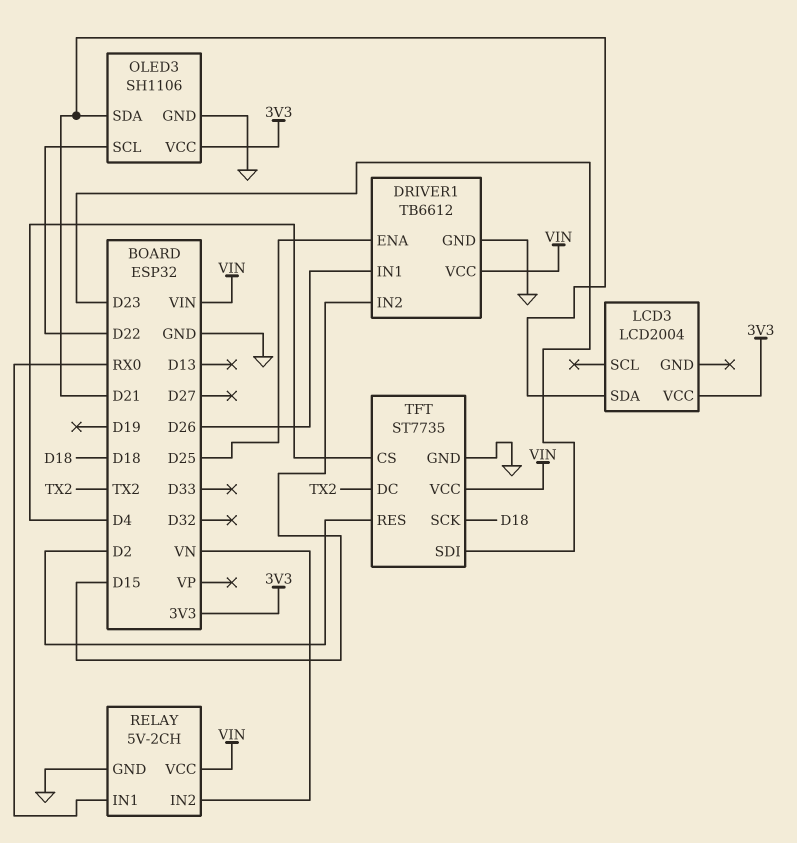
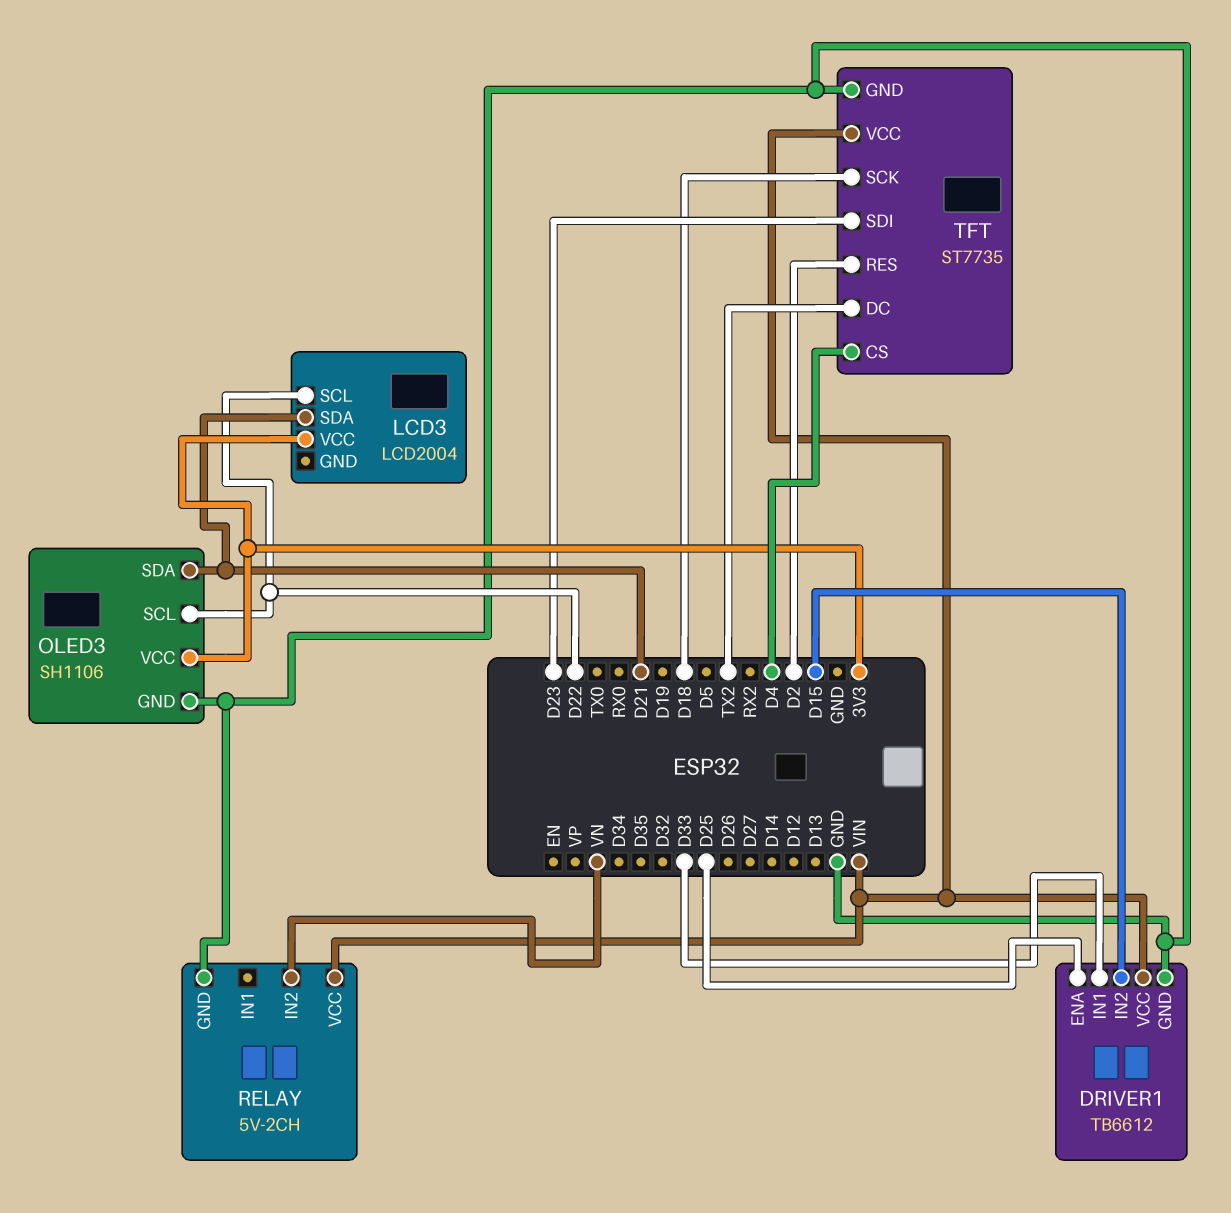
DRIVER1 pin IN1: D26 -> D33
LCD3 pin SCL: none -> D22
RELAY pin IN1: RX0 -> none

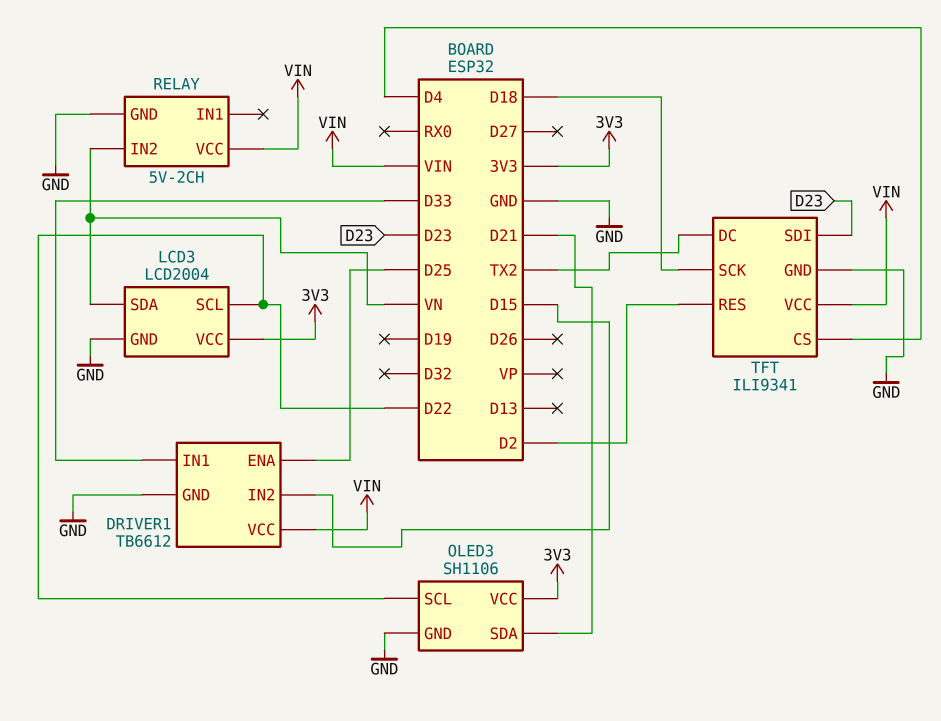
LCD3 pin GND: none -> GND
LCD3 pin SDA: D21 -> VN
TFT: ST7735 -> ILI9341

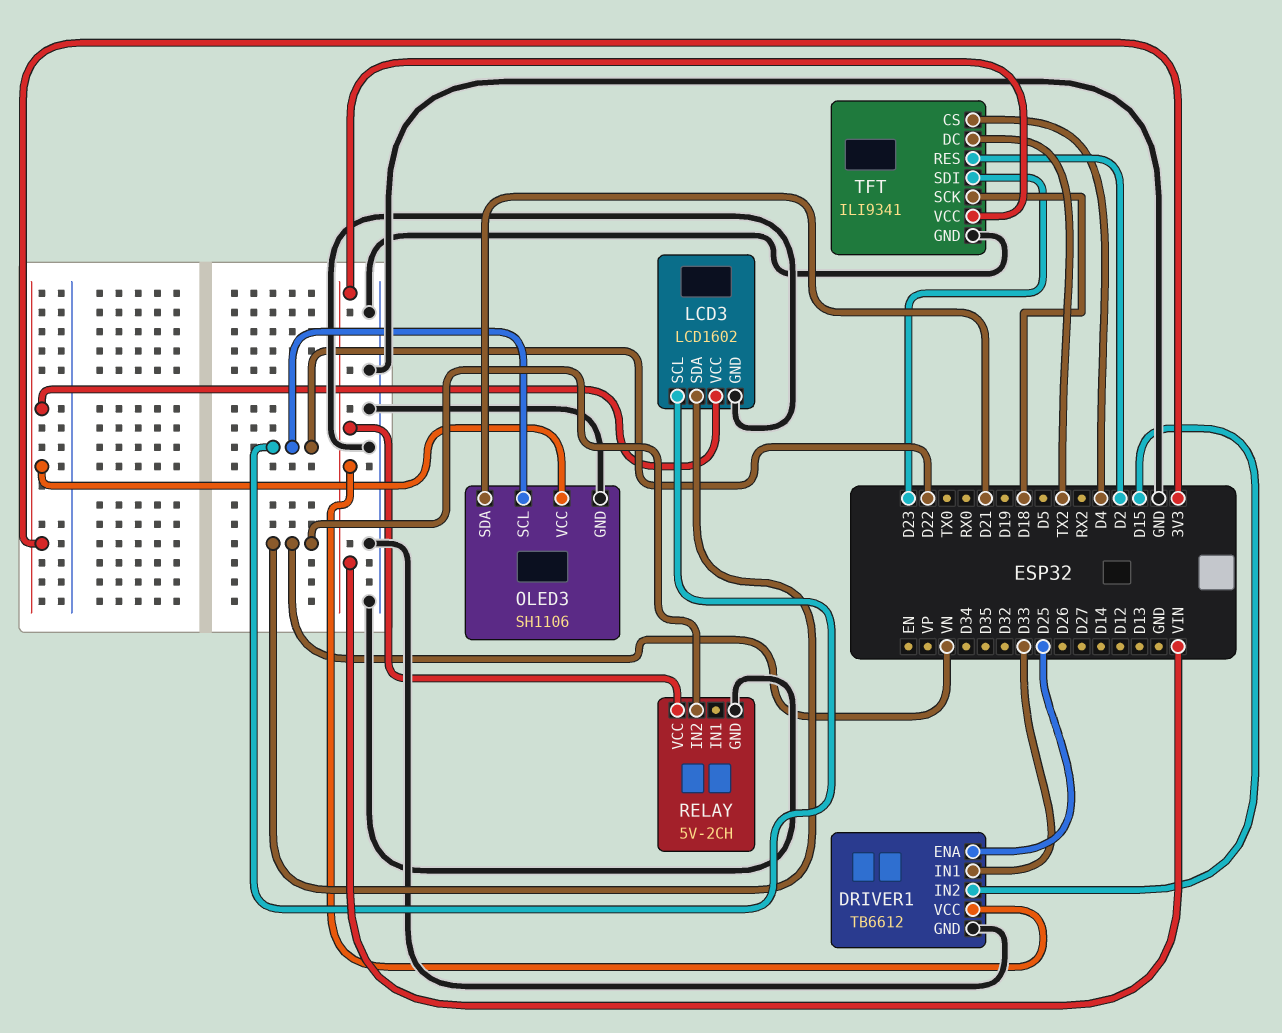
LCD3: LCD2004 -> LCD1602

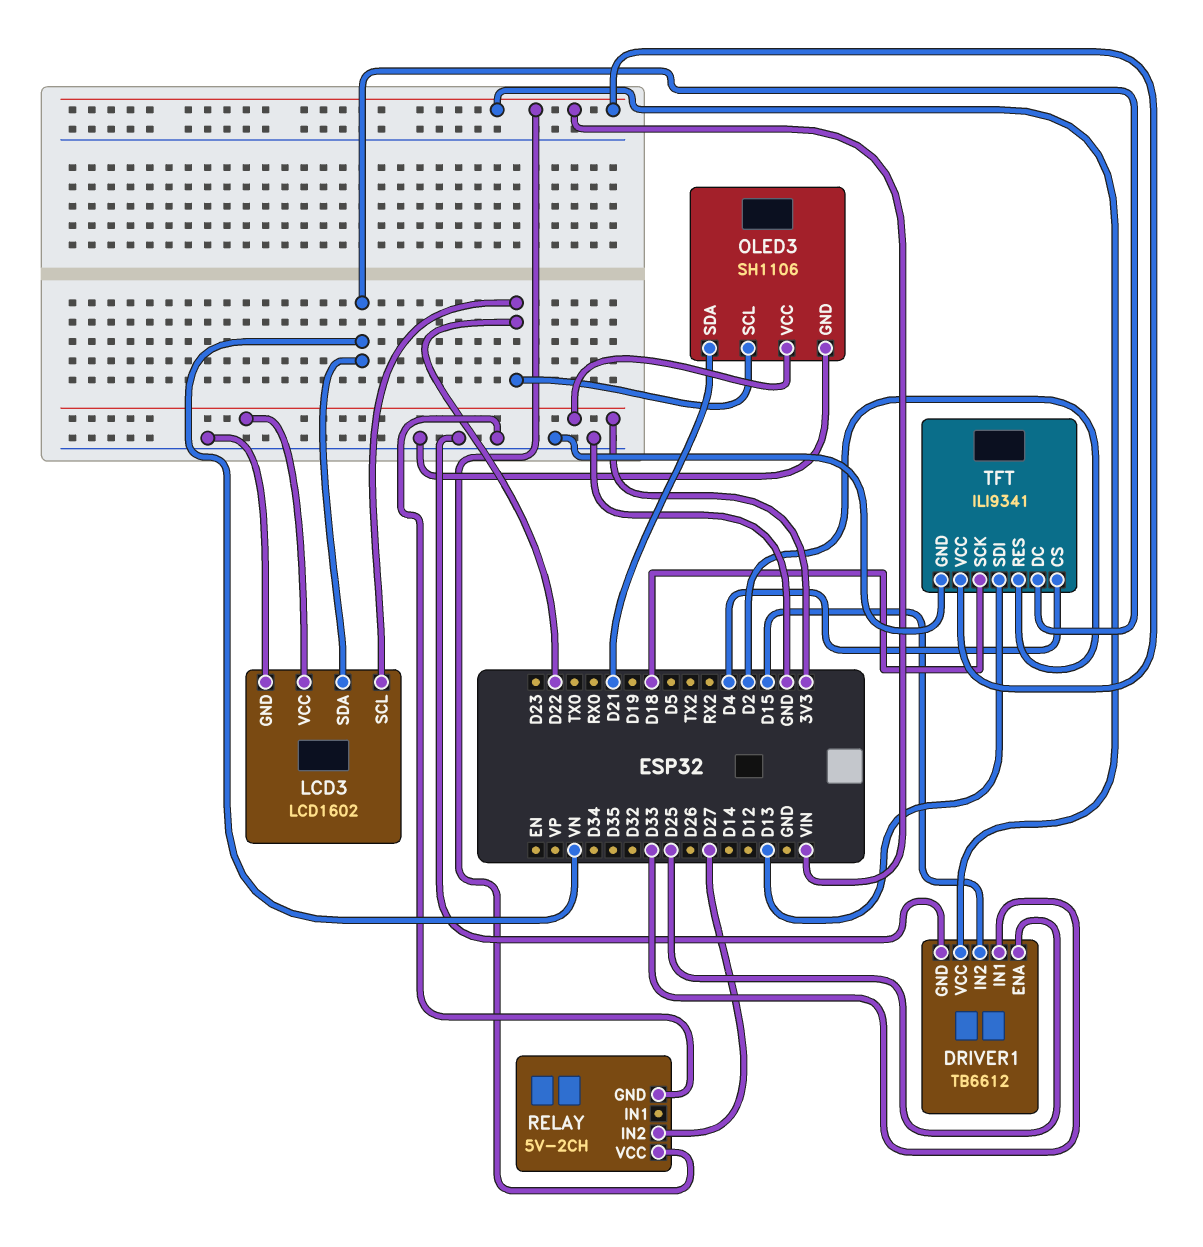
RELAY pin IN2: VN -> D27
TFT pin DC: TX2 -> VN
TFT pin SDI: D23 -> D13

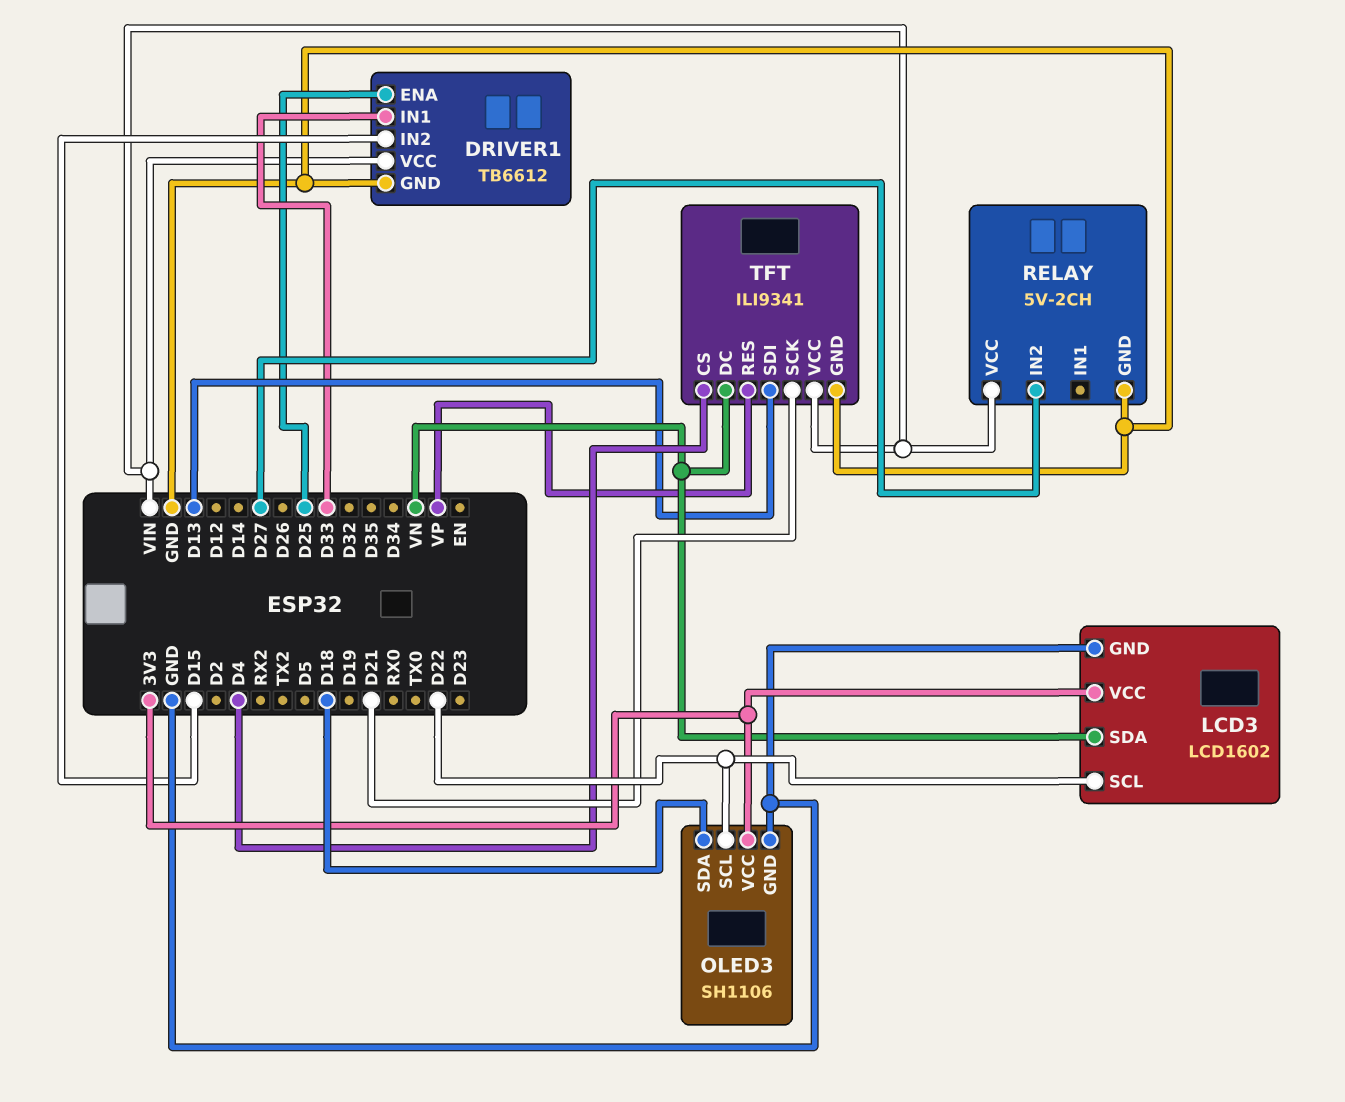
OLED3 pin SDA: D21 -> D18
TFT pin RES: D2 -> VP
TFT pin SCK: D18 -> D21

